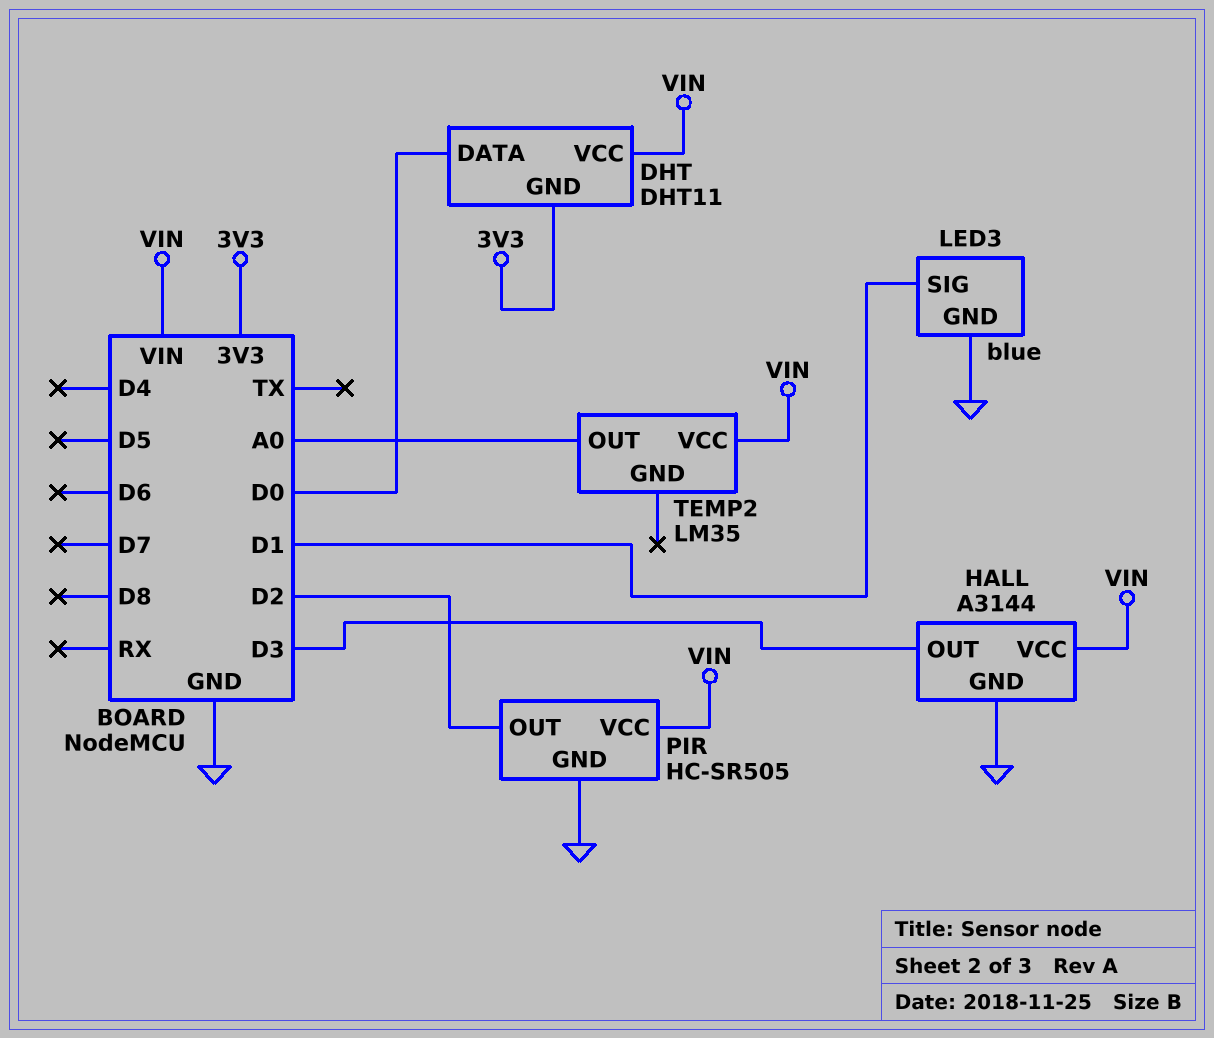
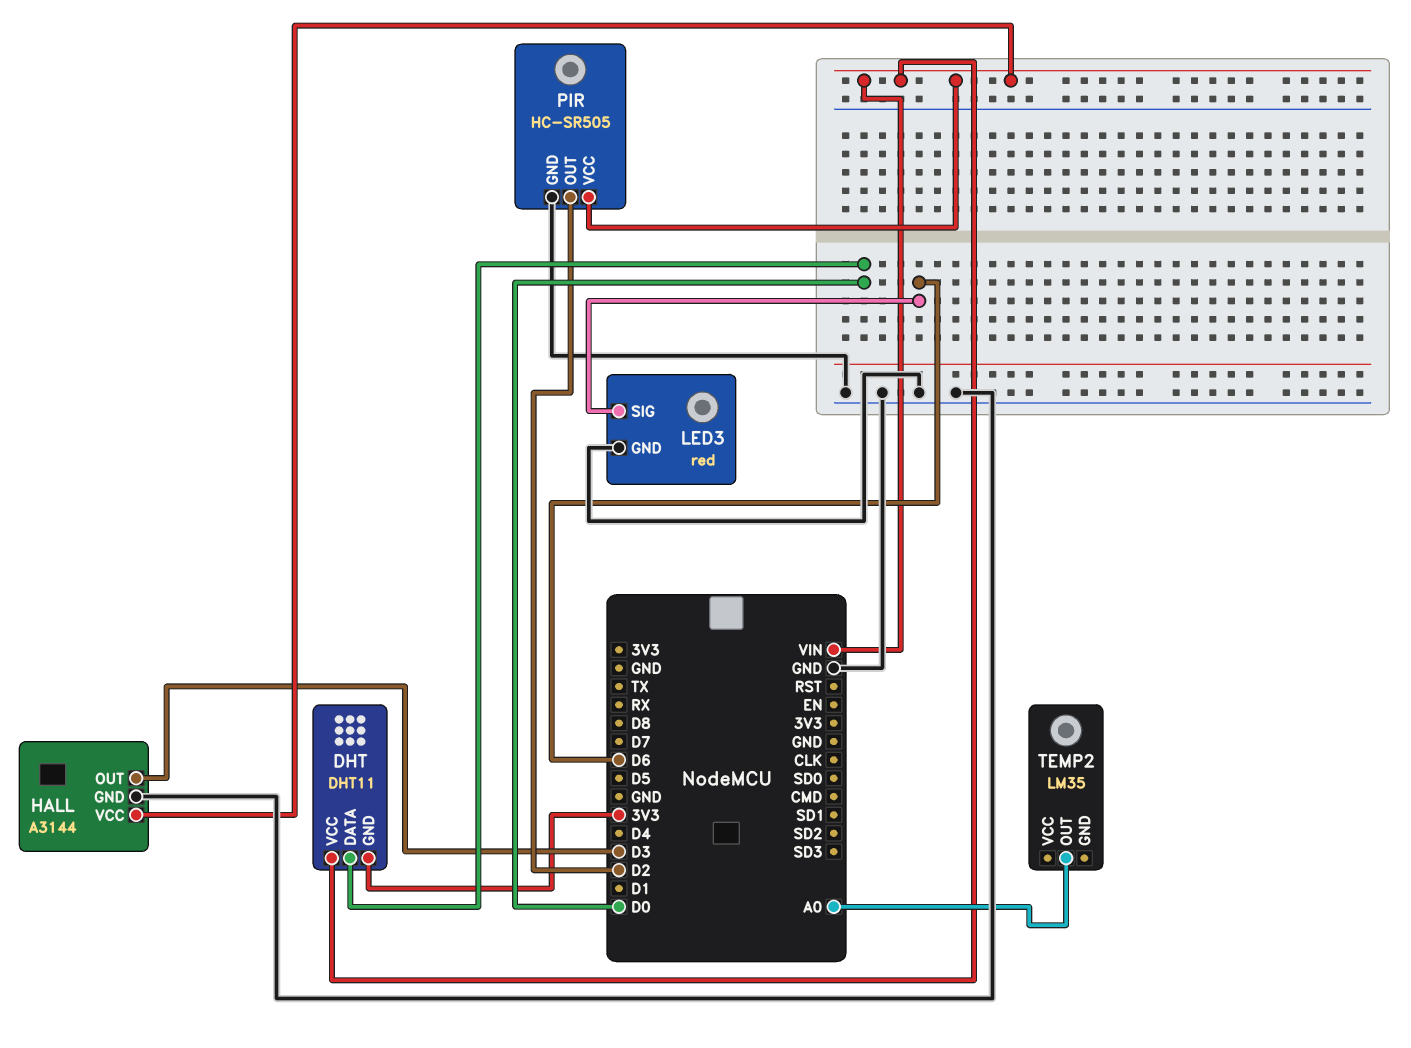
LED3: blue -> red
LED3 pin SIG: D1 -> D6
TEMP2 pin VCC: VIN -> none

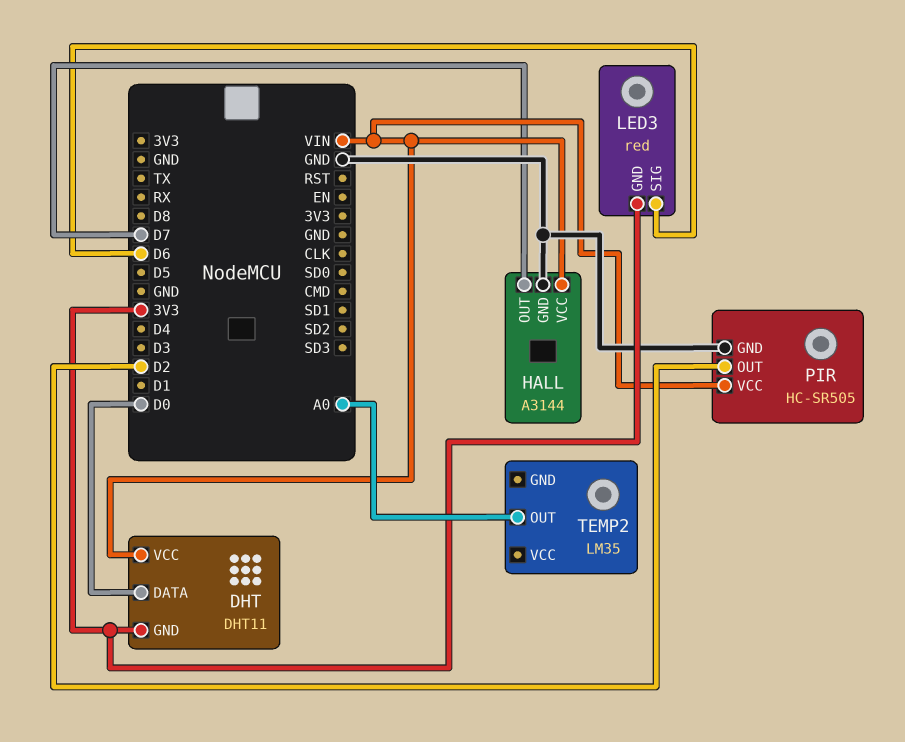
HALL pin OUT: D3 -> D7
LED3 pin GND: GND -> 3V3

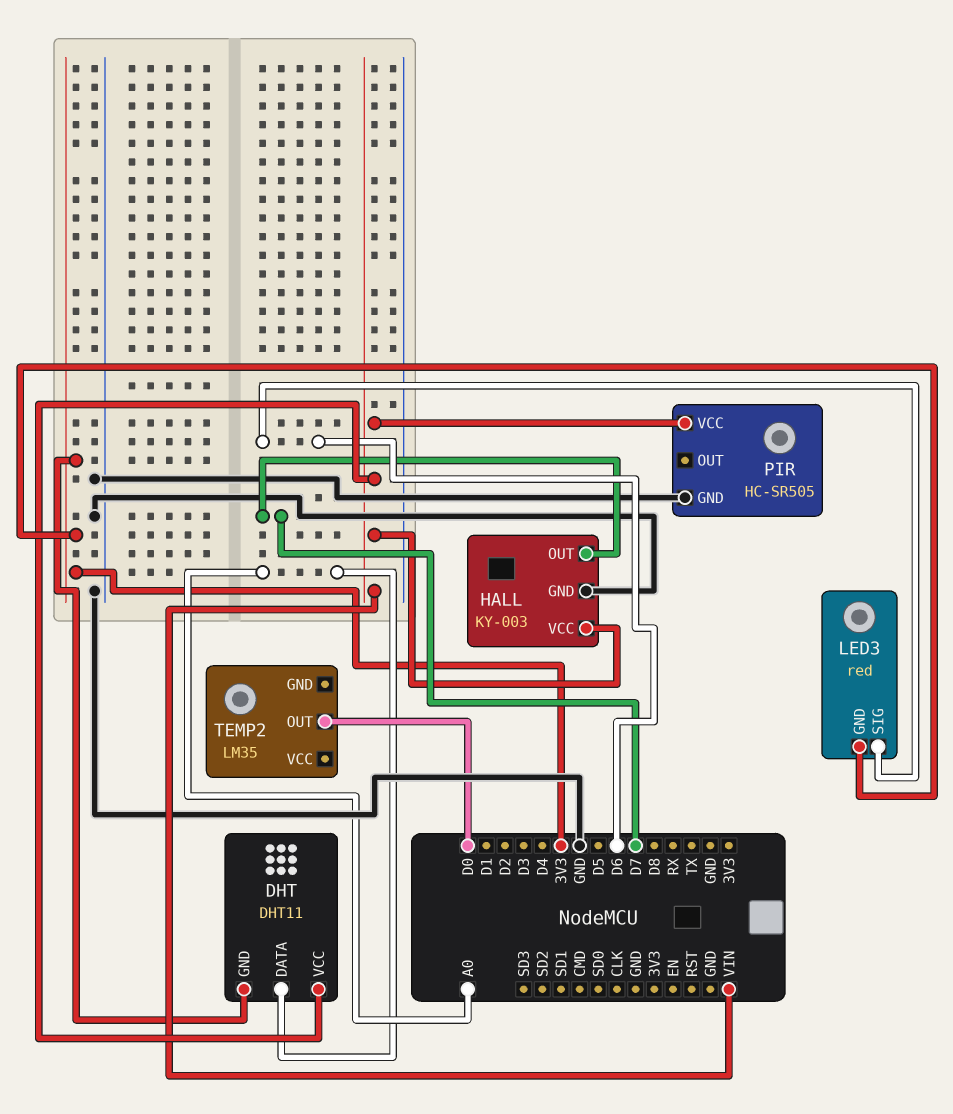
DHT pin DATA: D0 -> A0
HALL: A3144 -> KY-003
PIR pin OUT: D2 -> none
TEMP2 pin OUT: A0 -> D0

